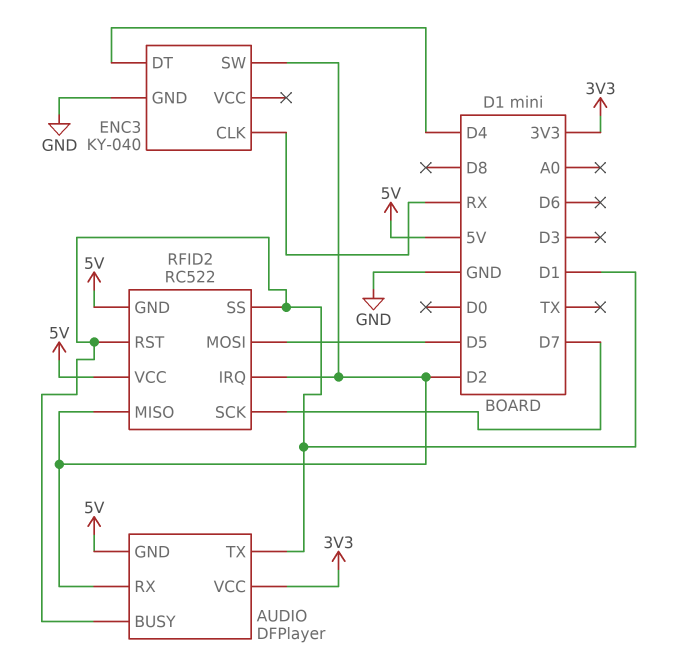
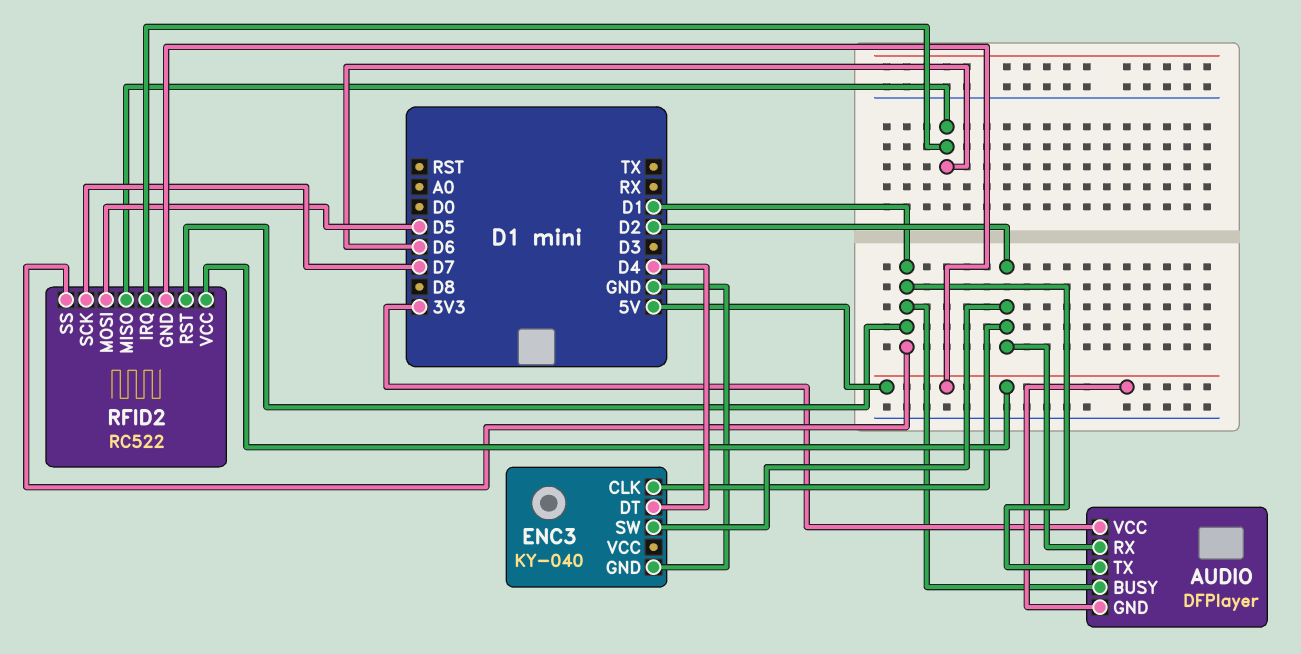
ENC3 pin CLK: RX -> D2
RFID2 pin IRQ: D2 -> D6
RFID2 pin MISO: D2 -> D6

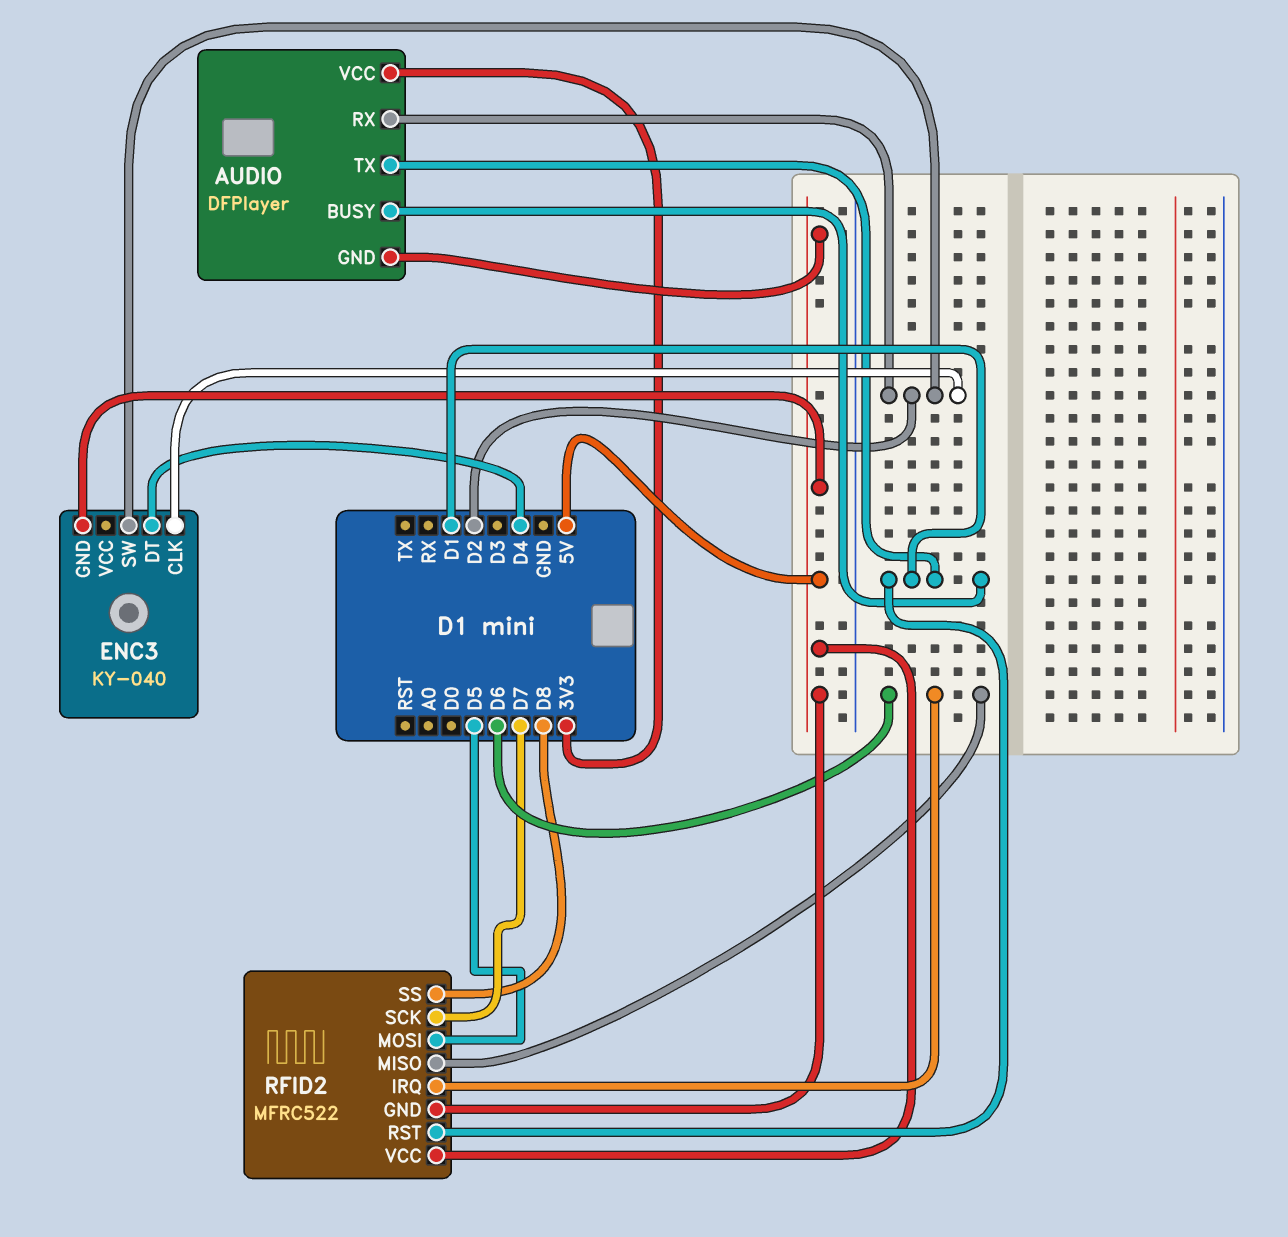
ENC3 pin GND: GND -> 5V
RFID2: RC522 -> MFRC522
RFID2 pin SS: D1 -> D8

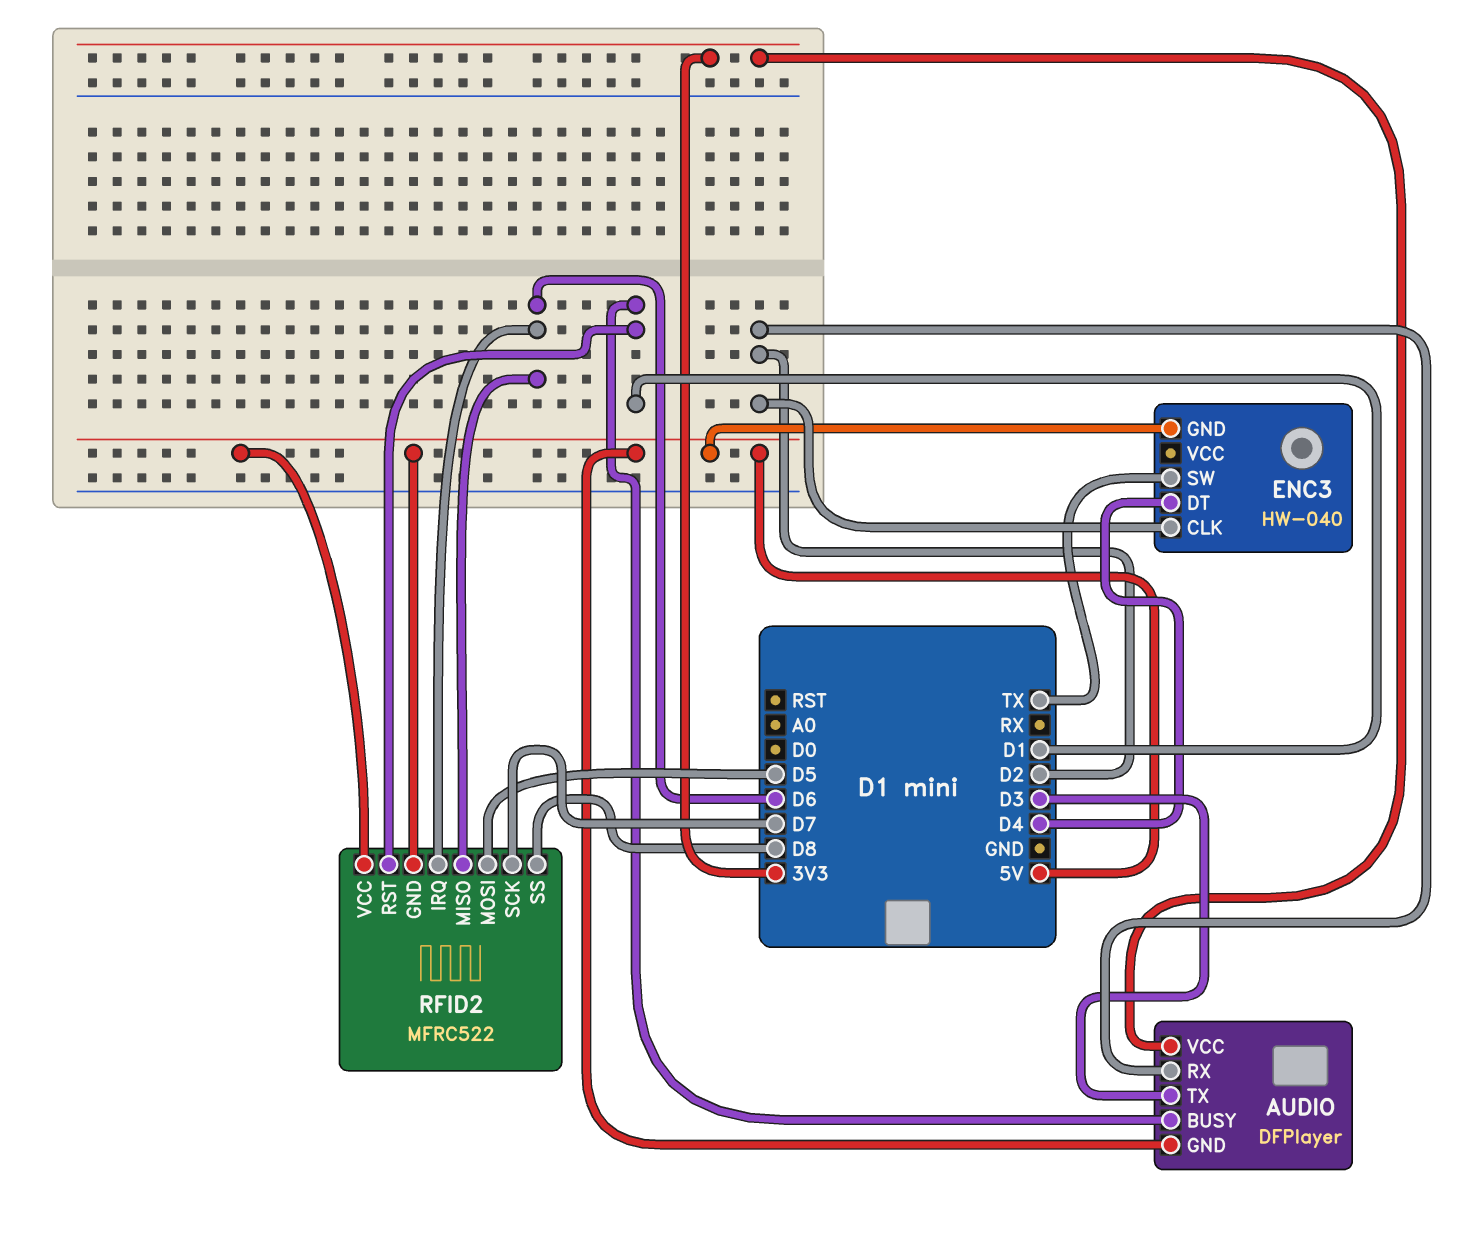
AUDIO pin TX: D1 -> D3
ENC3: KY-040 -> HW-040
ENC3 pin SW: D2 -> TX

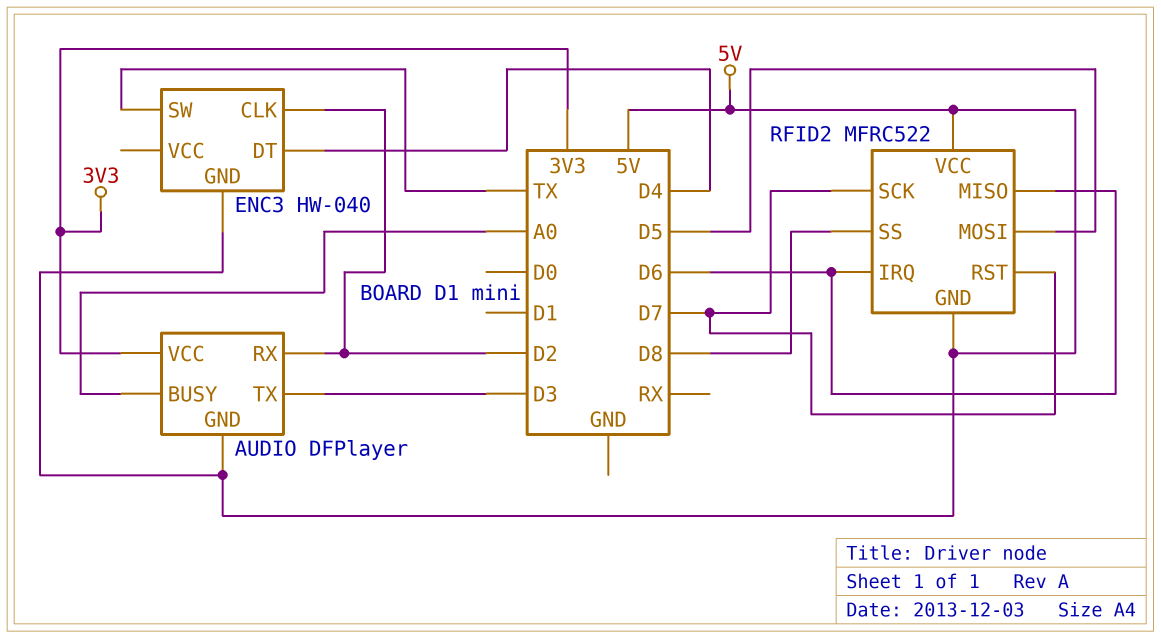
AUDIO pin BUSY: D1 -> A0
RFID2 pin RST: D1 -> D7

